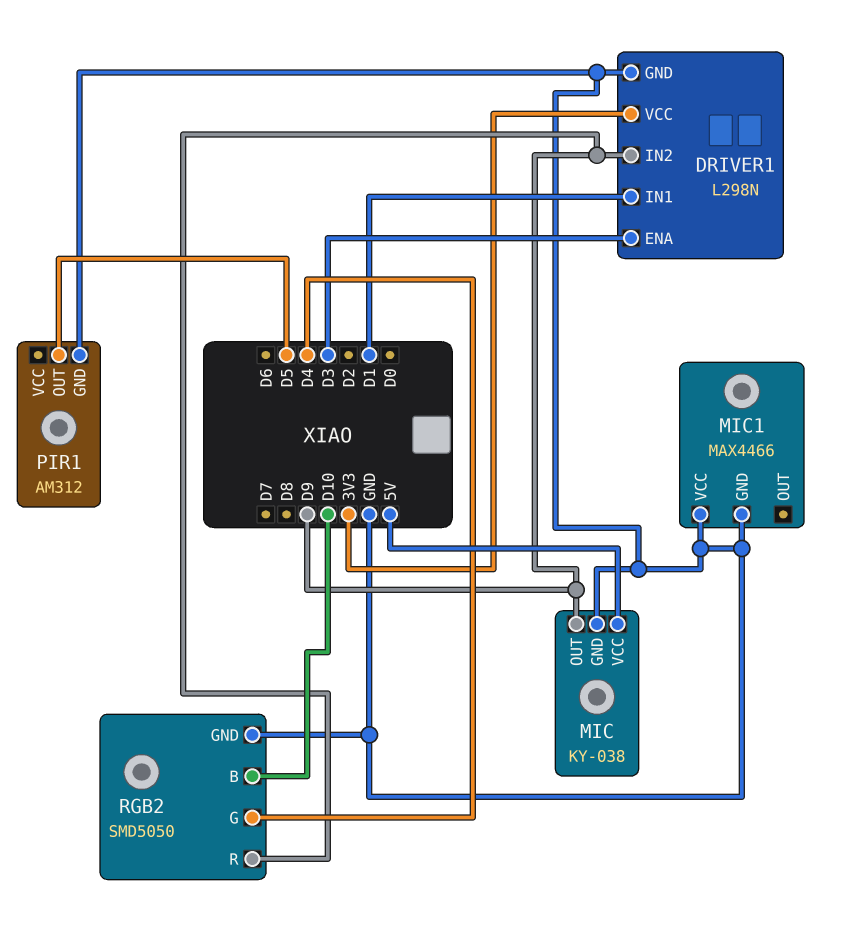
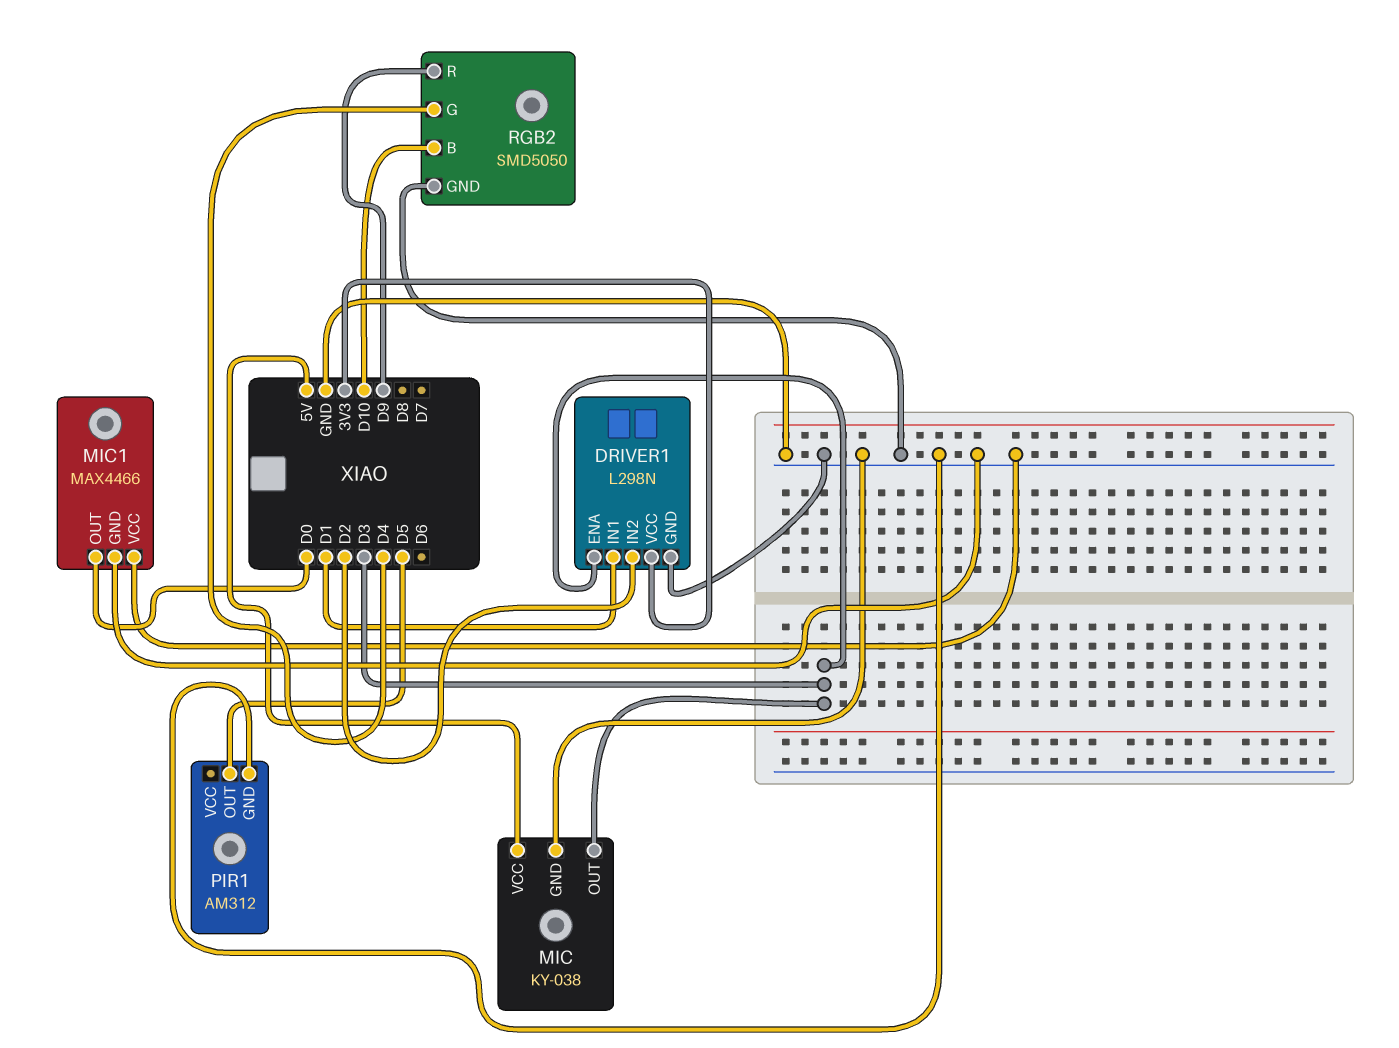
DRIVER1 pin IN2: D9 -> D2
MIC pin OUT: D9 -> D3
MIC1 pin OUT: none -> D0

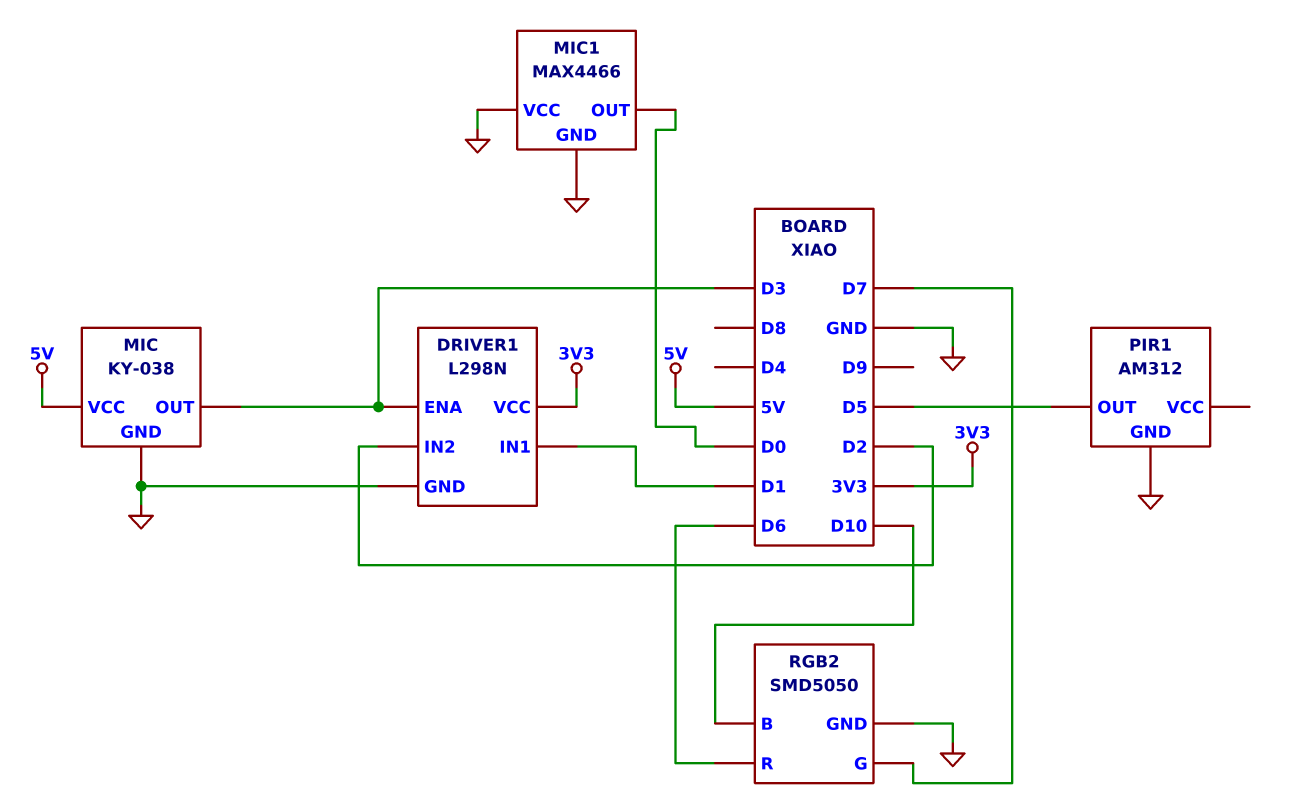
RGB2 pin G: D4 -> D7
RGB2 pin R: D9 -> D6

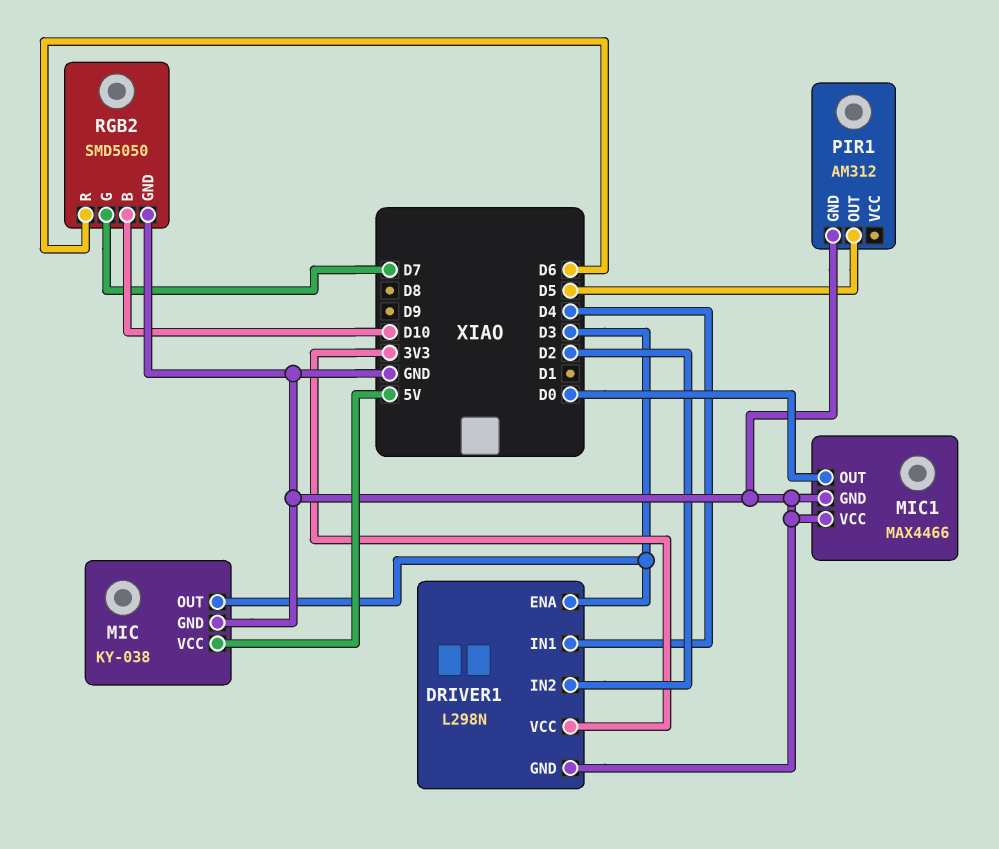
DRIVER1 pin IN1: D1 -> D4

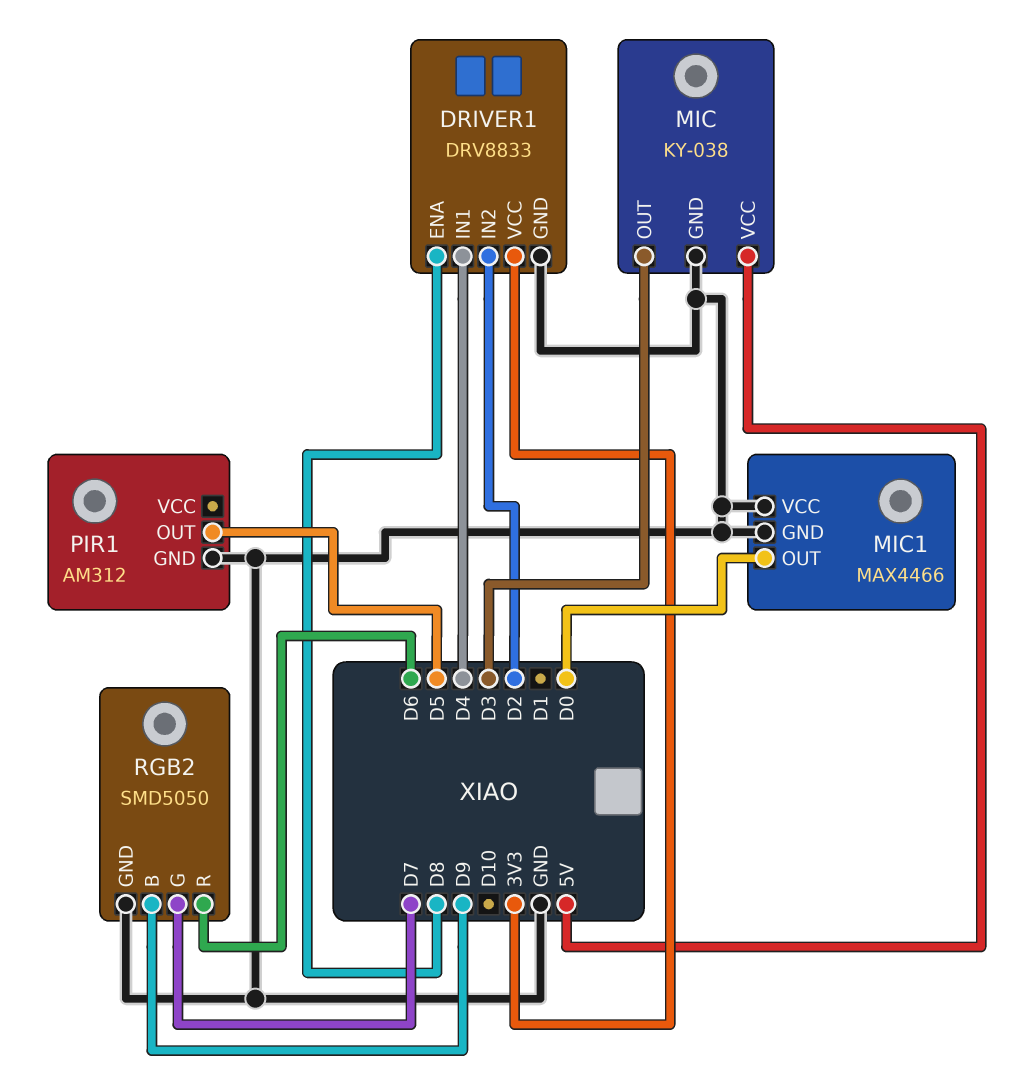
DRIVER1: L298N -> DRV8833
DRIVER1 pin ENA: D3 -> D8
RGB2 pin B: D10 -> D9

